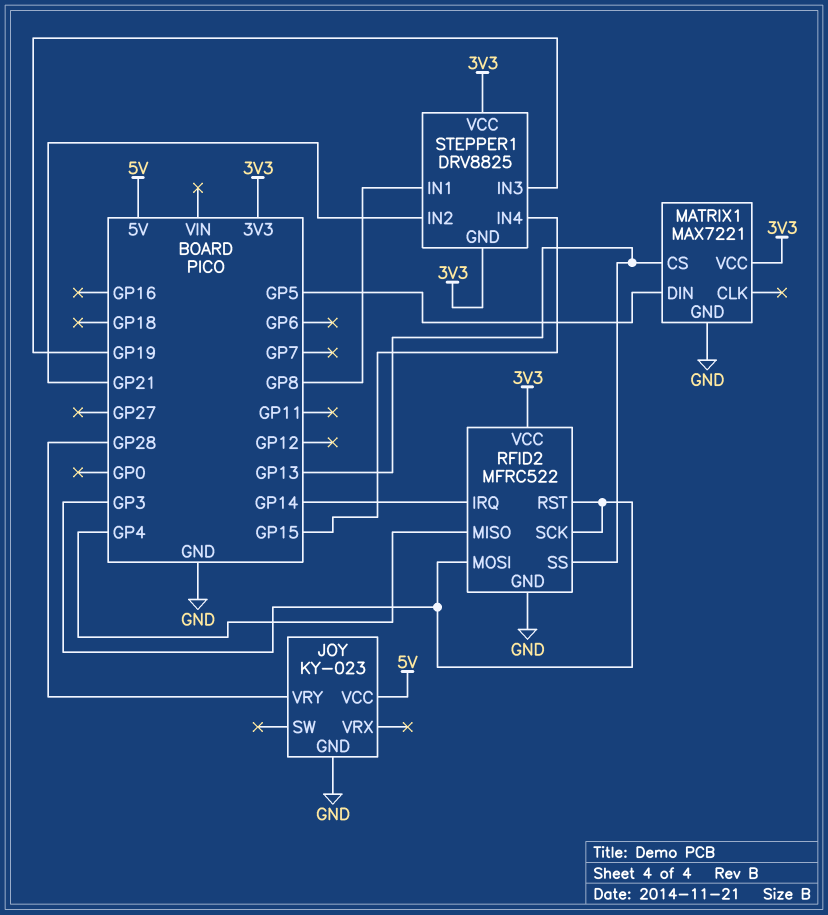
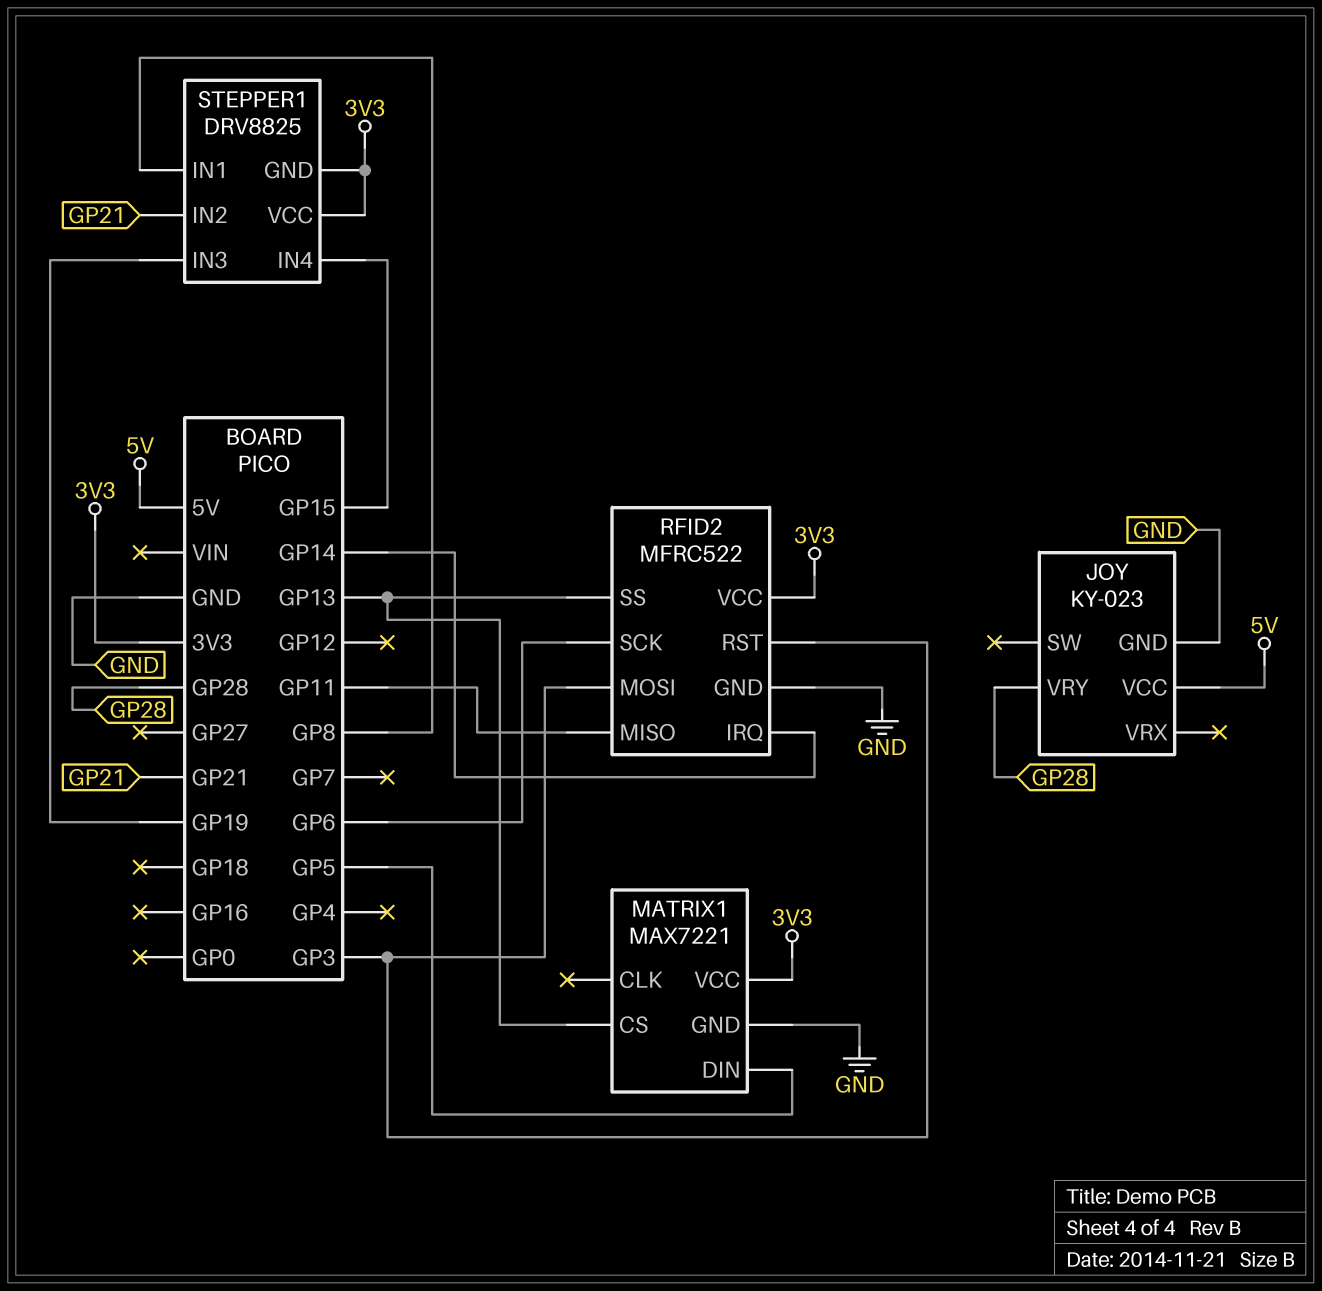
RFID2 pin MISO: GP4 -> GP11
RFID2 pin SCK: GP3 -> GP6

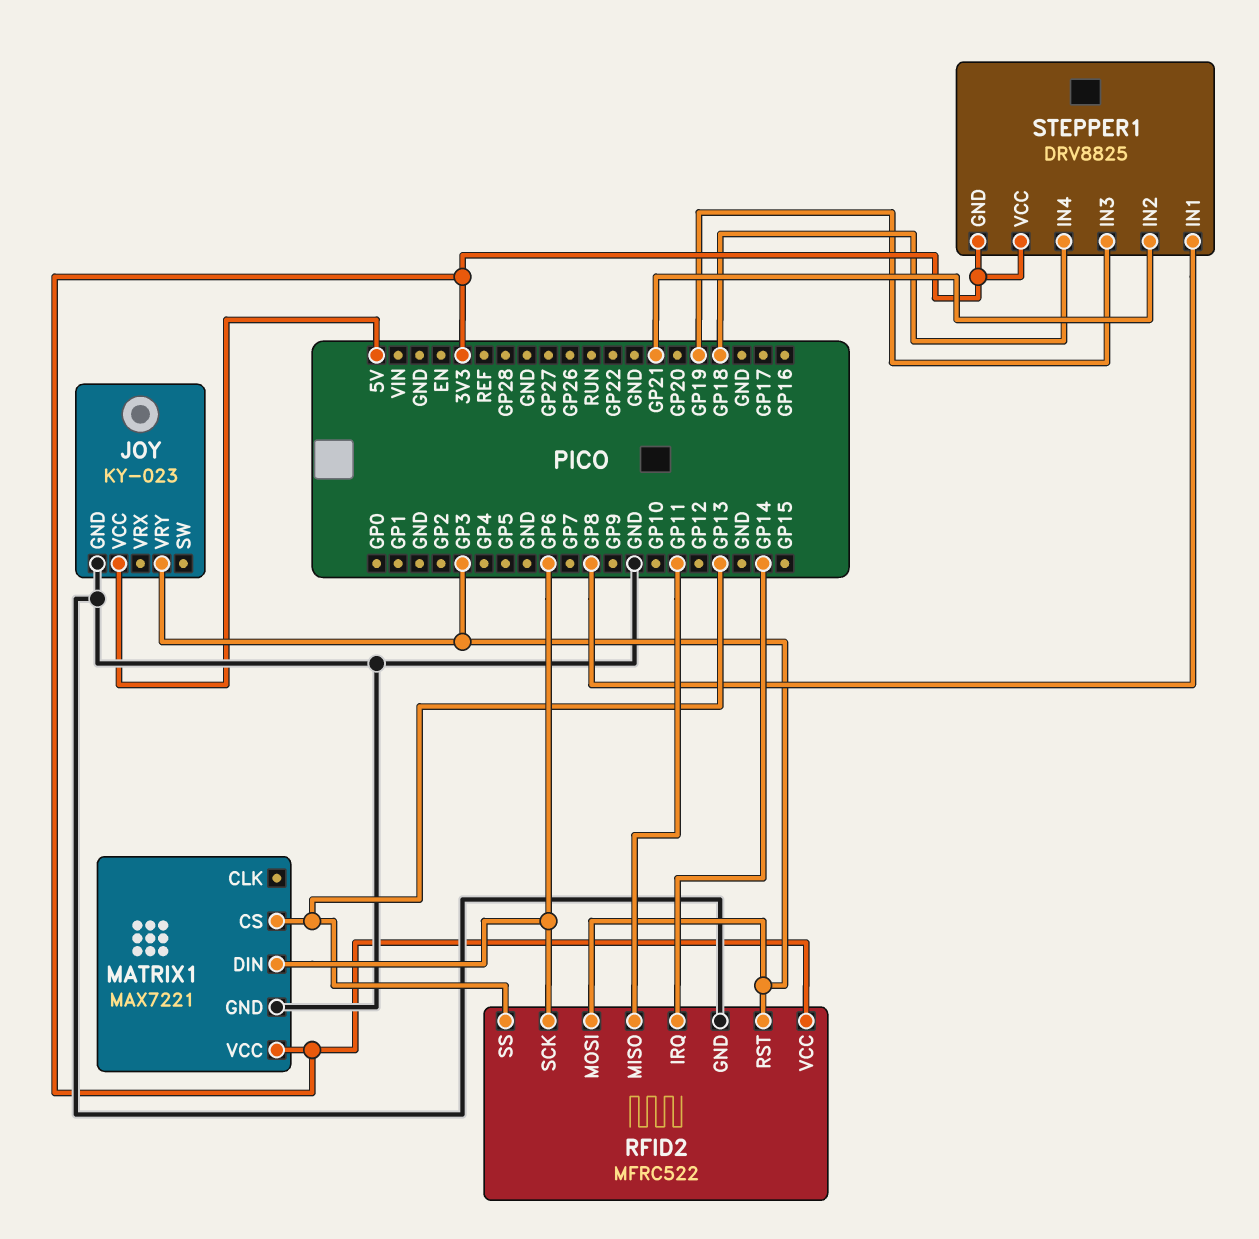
JOY pin VRY: GP28 -> GP3
MATRIX1 pin DIN: GP5 -> GP6
STEPPER1 pin IN4: GP15 -> GP18

